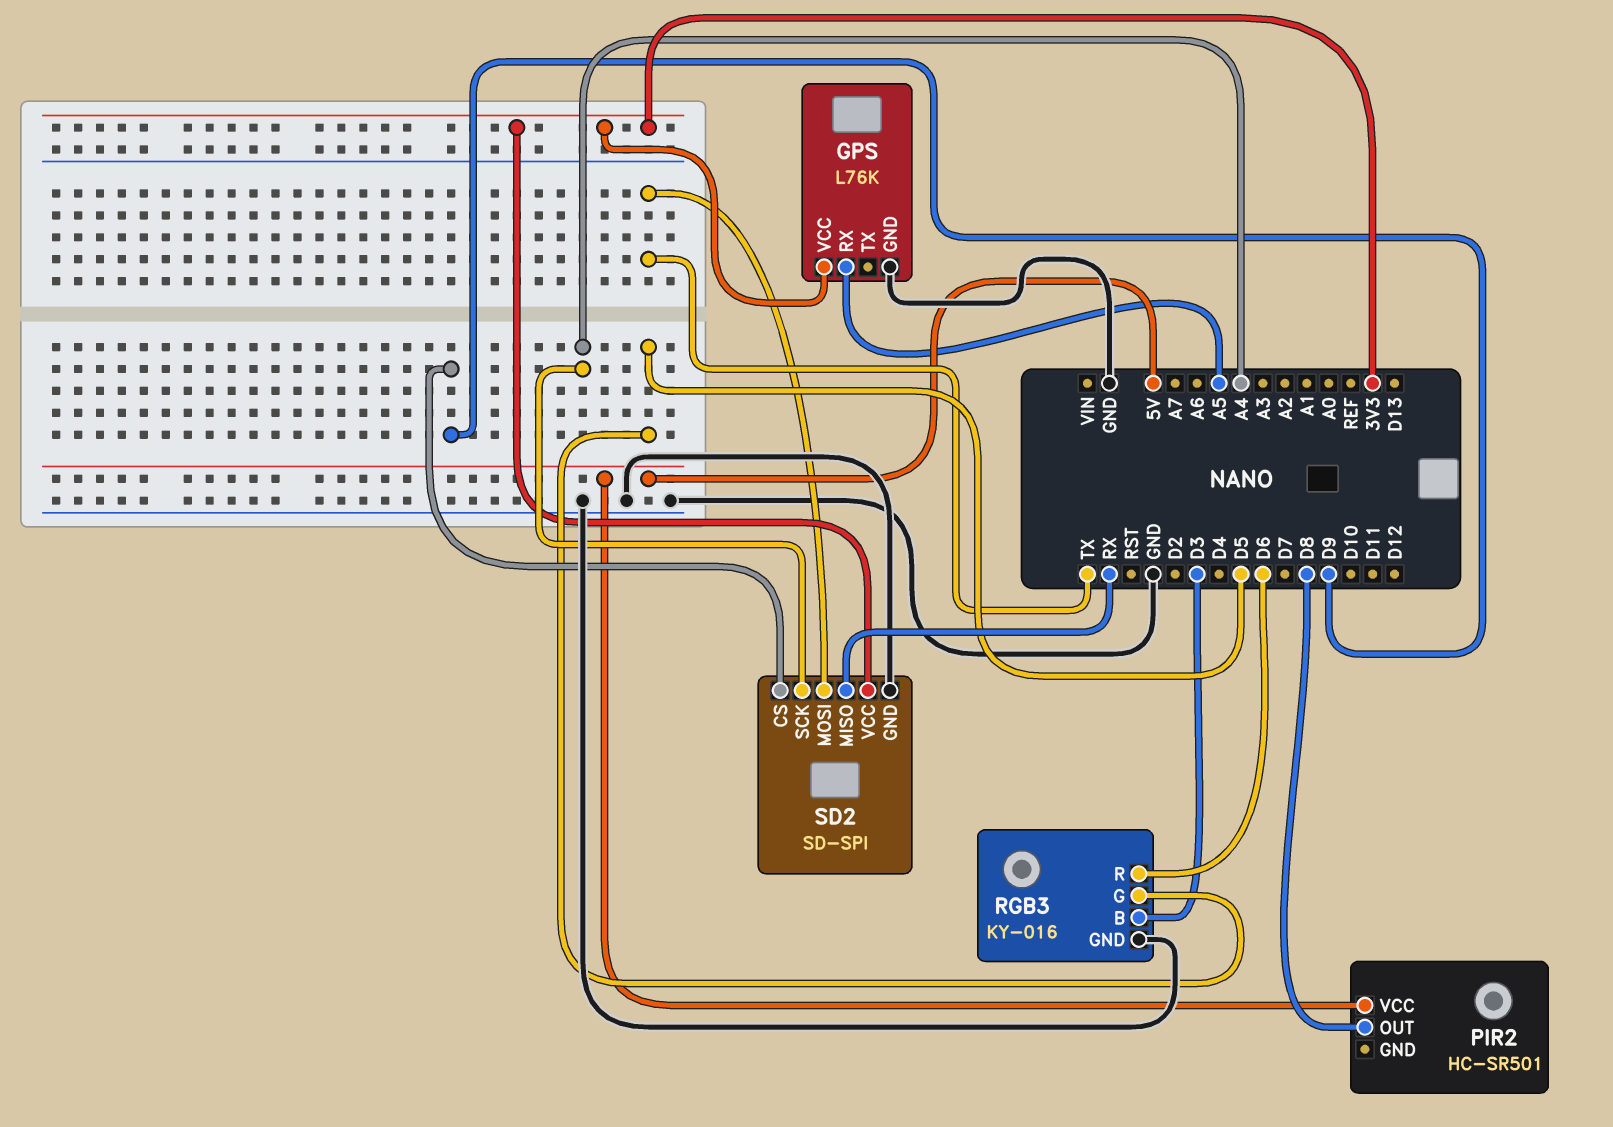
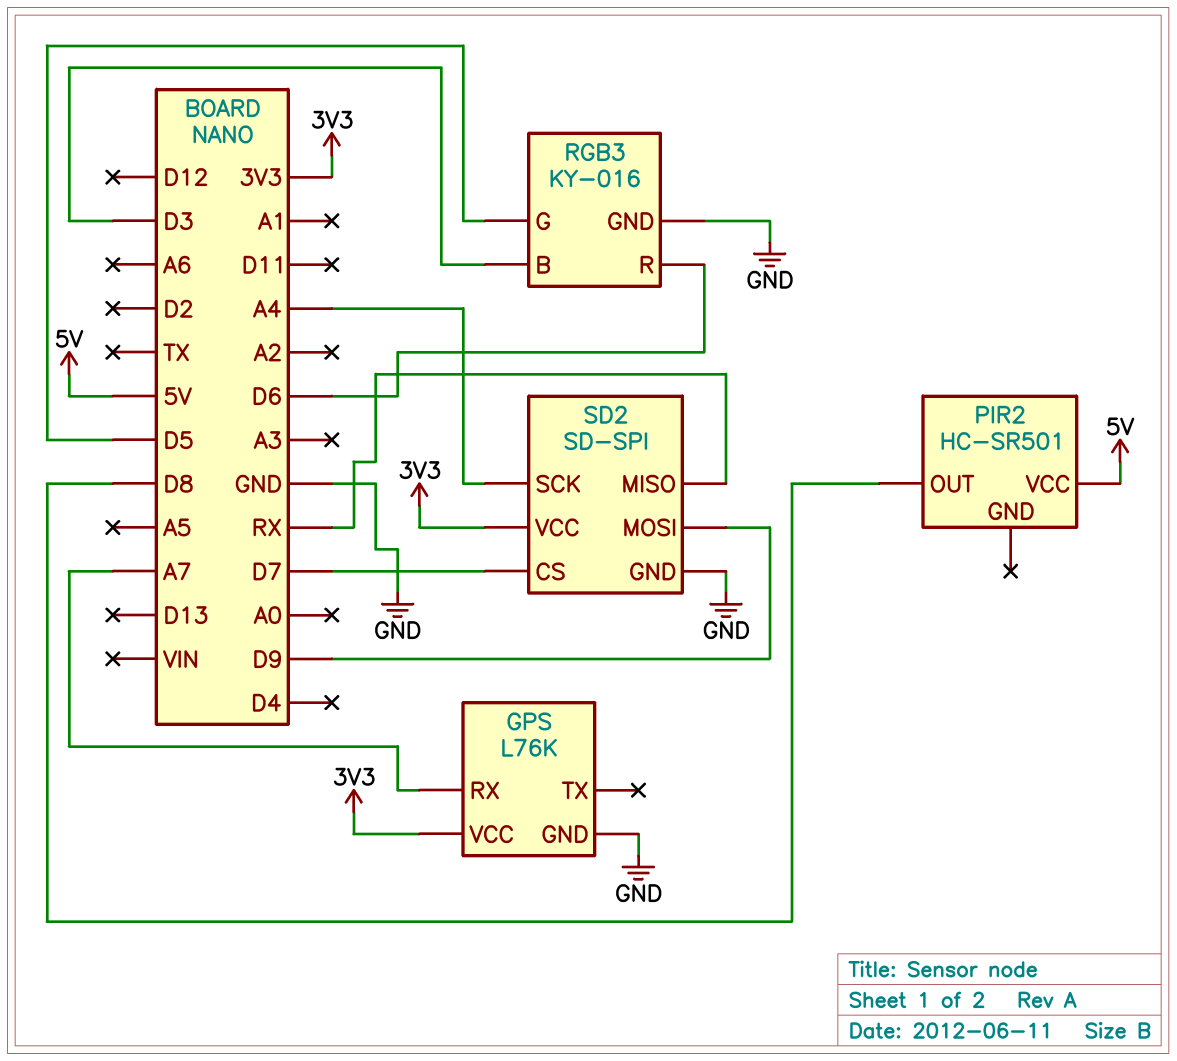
GPS pin RX: A5 -> A7
SD2 pin CS: D9 -> D7
SD2 pin MOSI: TX -> D9

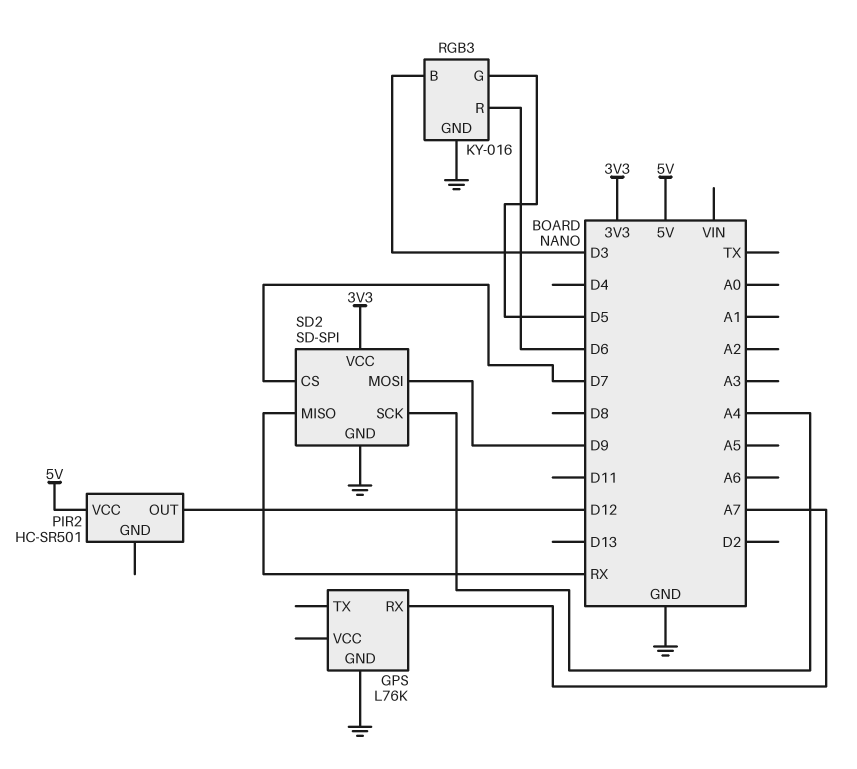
GPS pin VCC: 3V3 -> none
PIR2 pin OUT: D8 -> D12

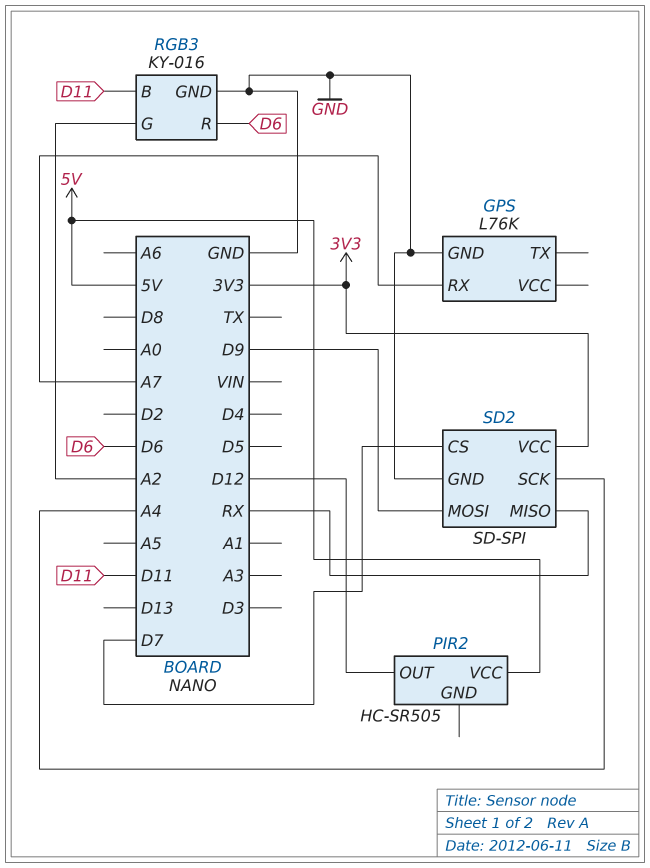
PIR2: HC-SR501 -> HC-SR505
RGB3 pin B: D3 -> D11
RGB3 pin G: D5 -> A2

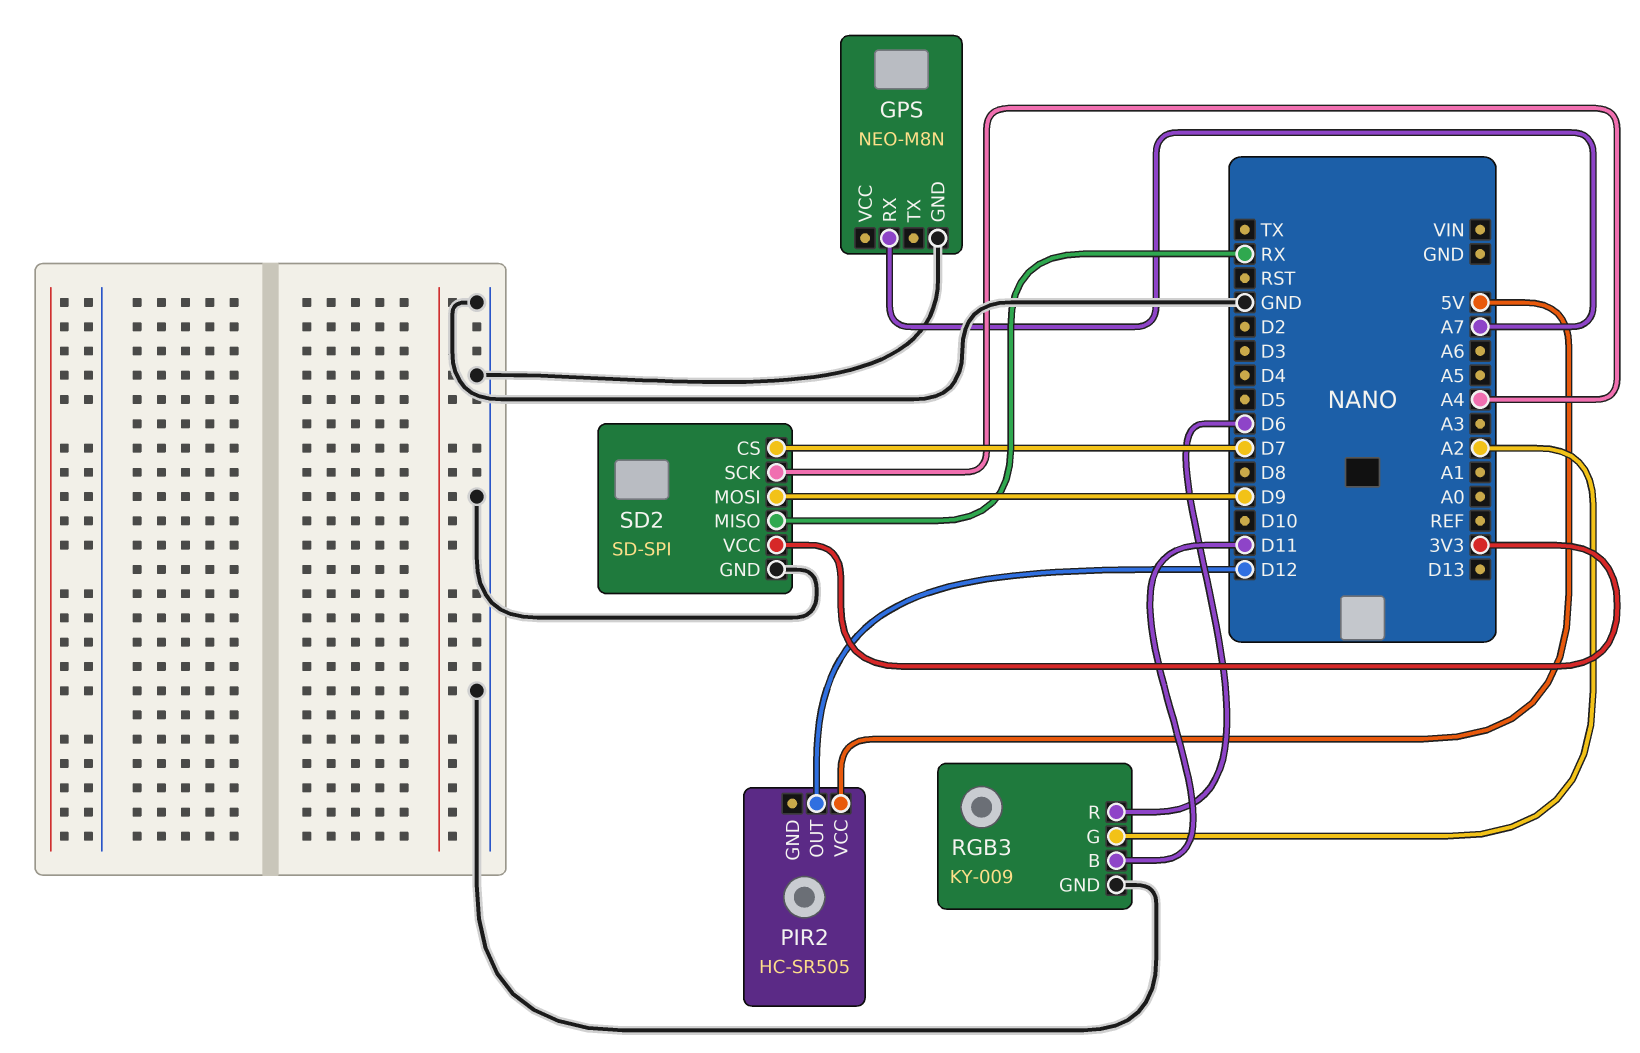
GPS: L76K -> NEO-M8N
RGB3: KY-016 -> KY-009

